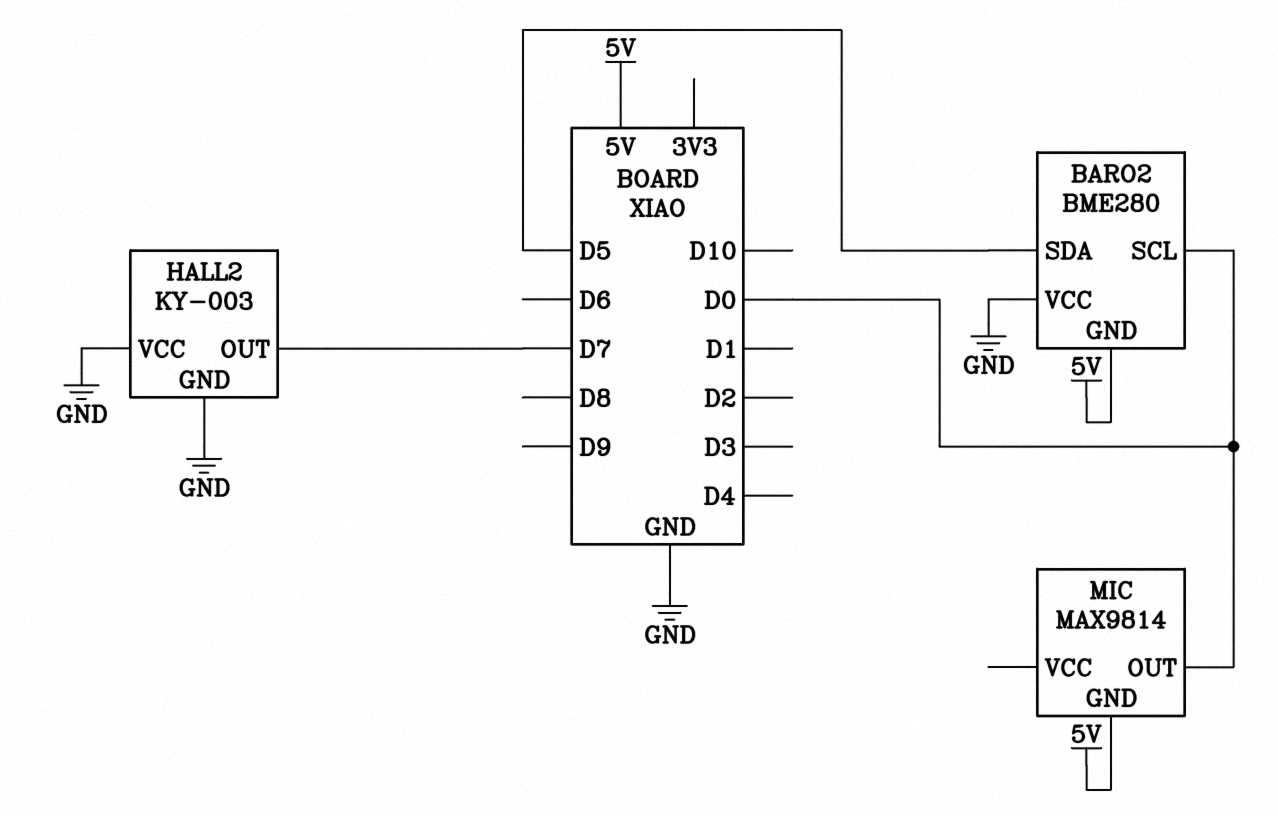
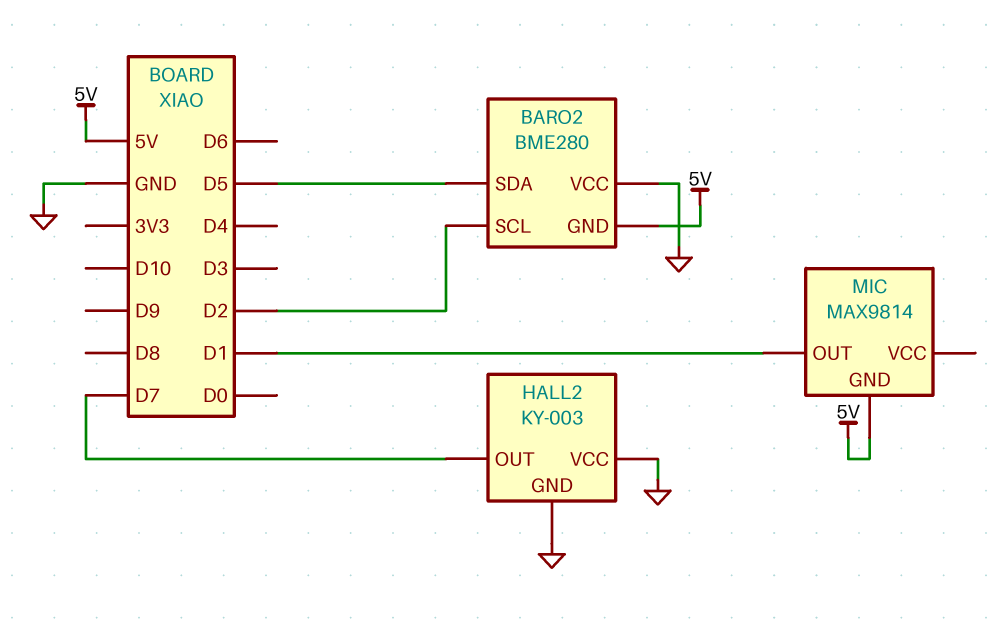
BARO2 pin SCL: D0 -> D2
MIC pin OUT: D0 -> D1

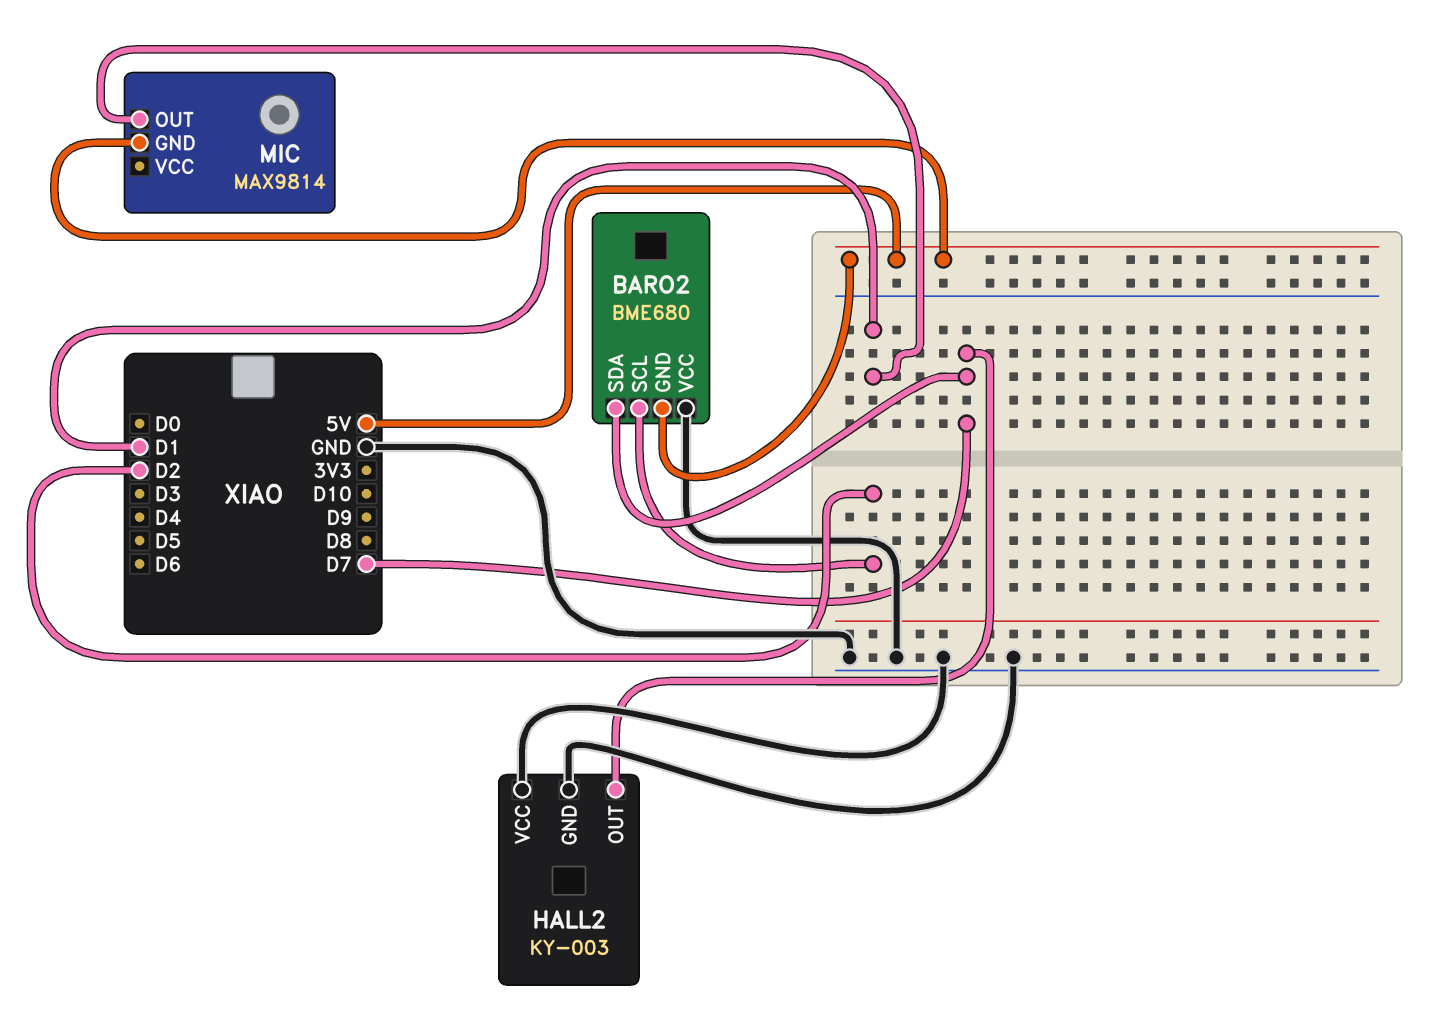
BARO2: BME280 -> BME680
BARO2 pin SDA: D5 -> D7

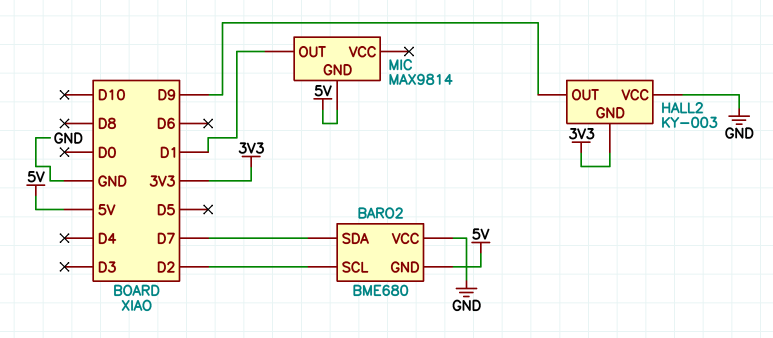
HALL2 pin GND: GND -> 3V3
HALL2 pin OUT: D7 -> D9

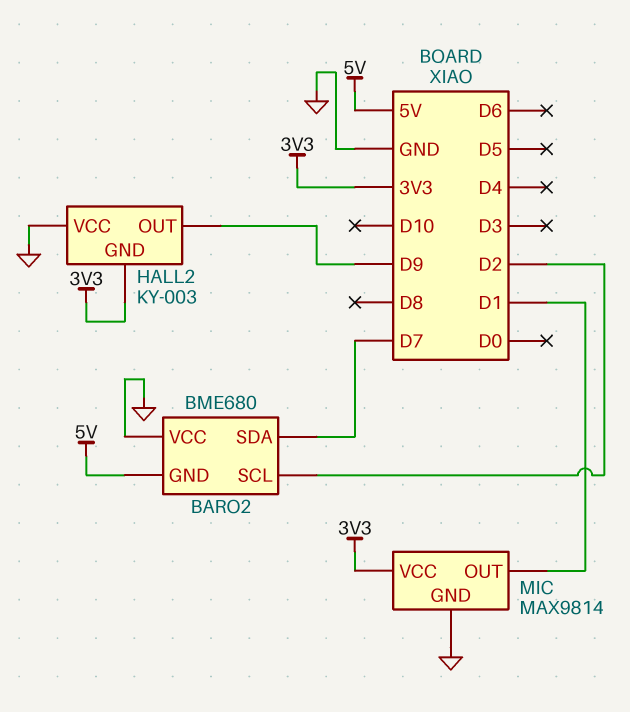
MIC pin GND: 5V -> GND
MIC pin VCC: none -> 3V3

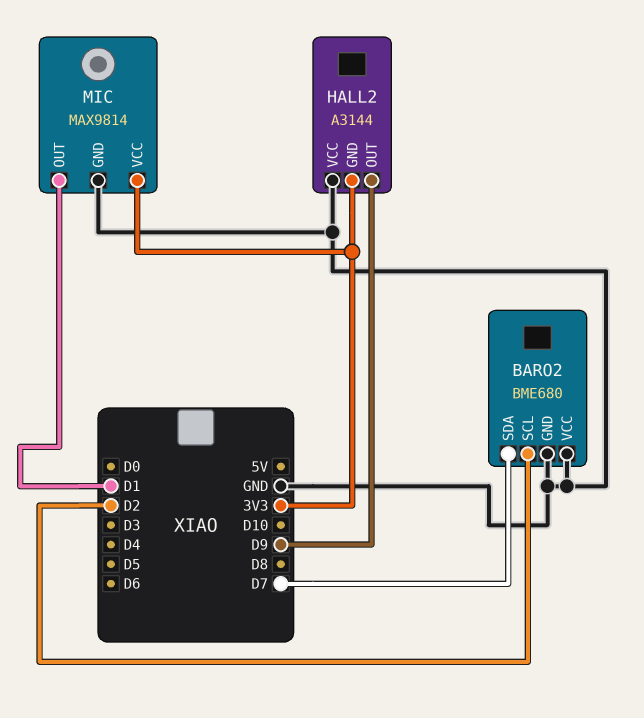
BARO2 pin GND: 5V -> GND
HALL2: KY-003 -> A3144

